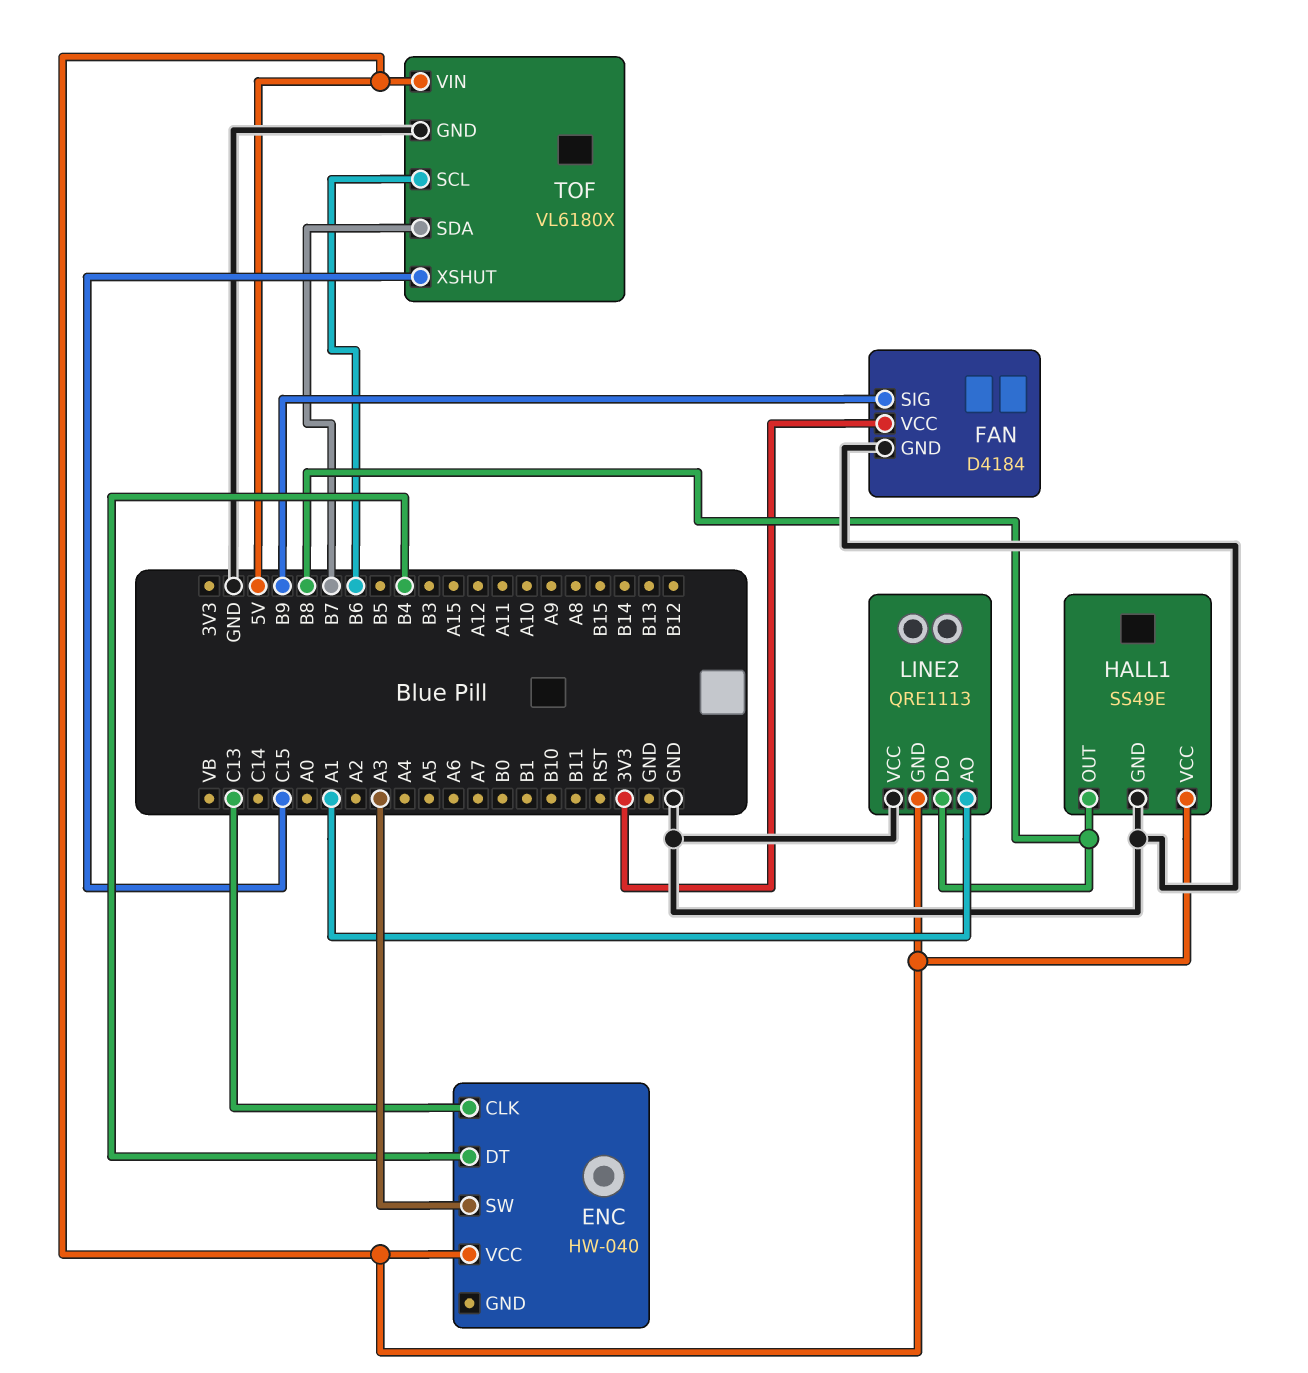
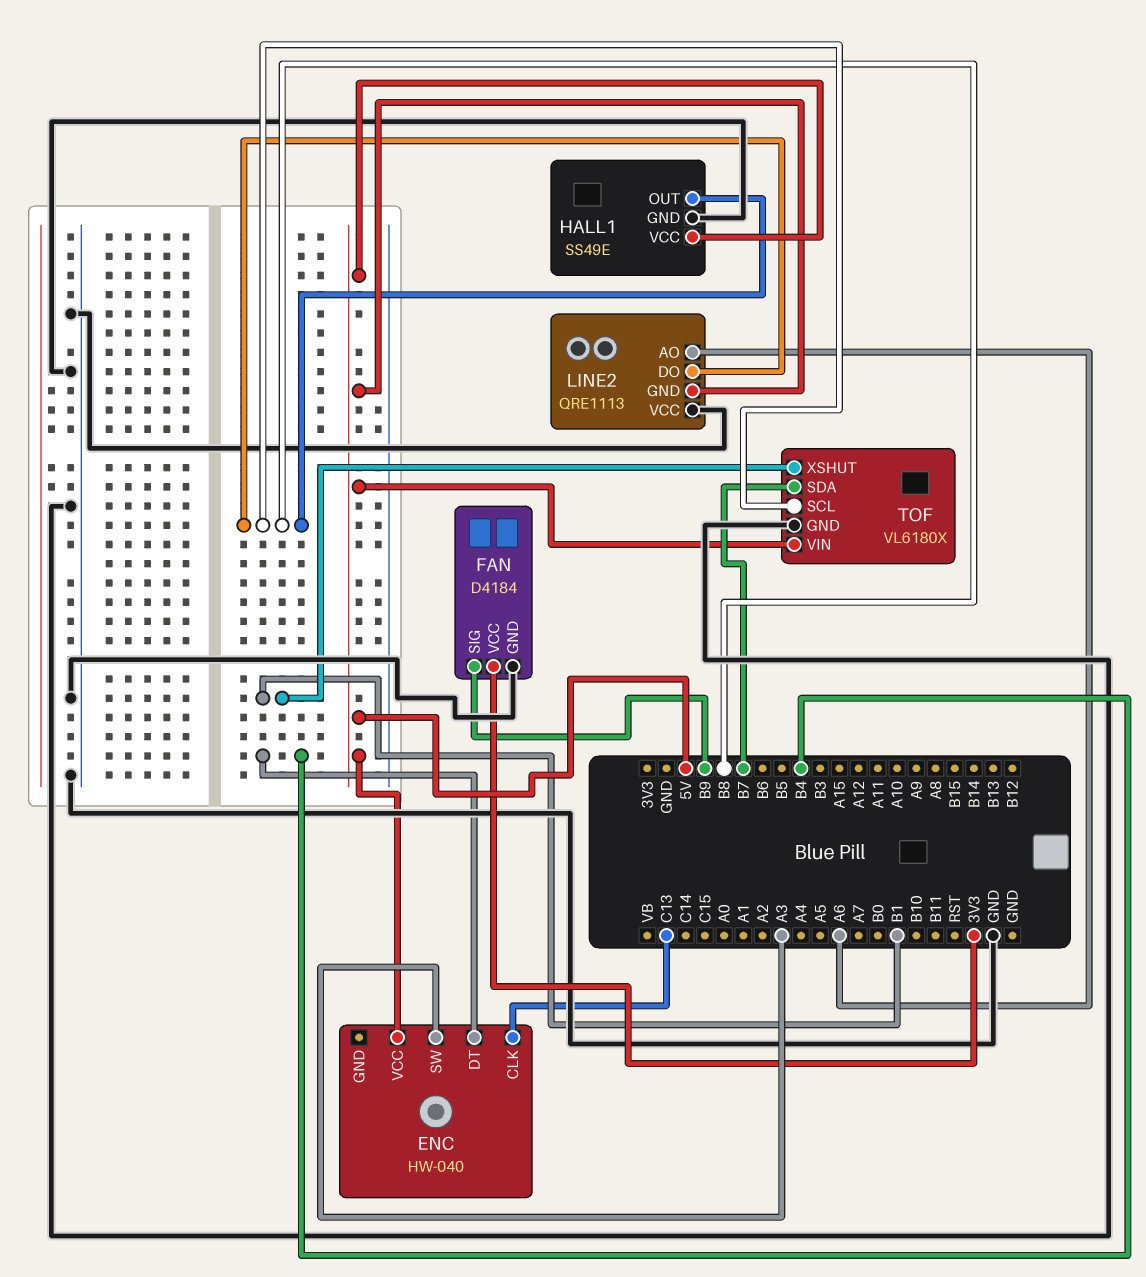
LINE2 pin AO: A1 -> A6
TOF pin SCL: B6 -> B8
TOF pin XSHUT: C15 -> B1

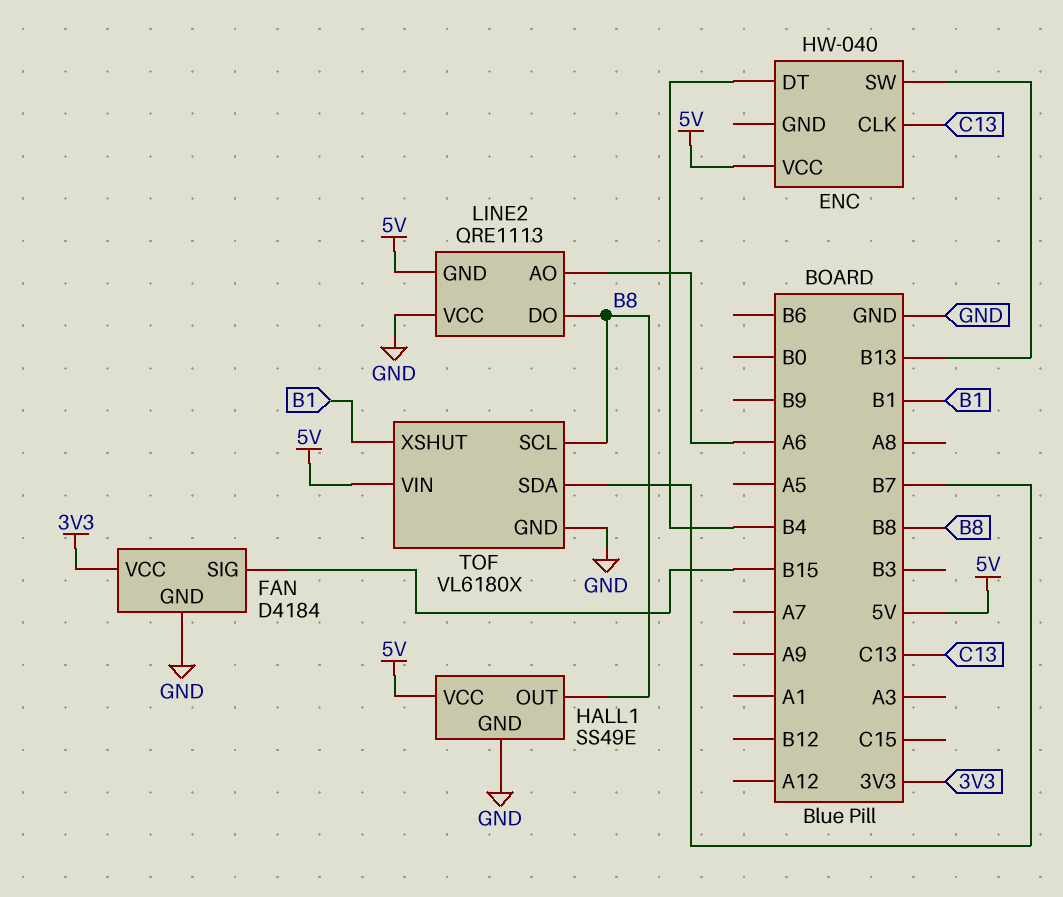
ENC pin SW: A3 -> B13
FAN pin SIG: B9 -> B15

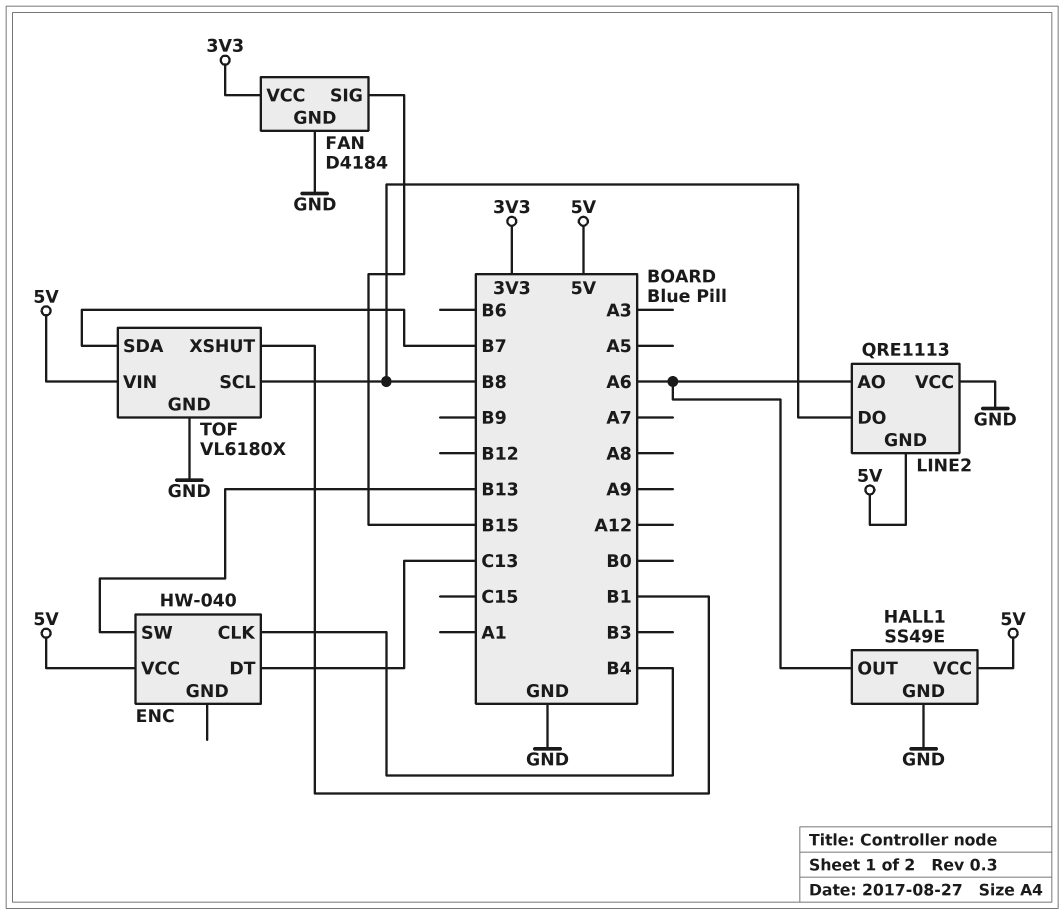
ENC pin CLK: C13 -> B4
ENC pin DT: B4 -> C13
HALL1 pin OUT: B8 -> A6

